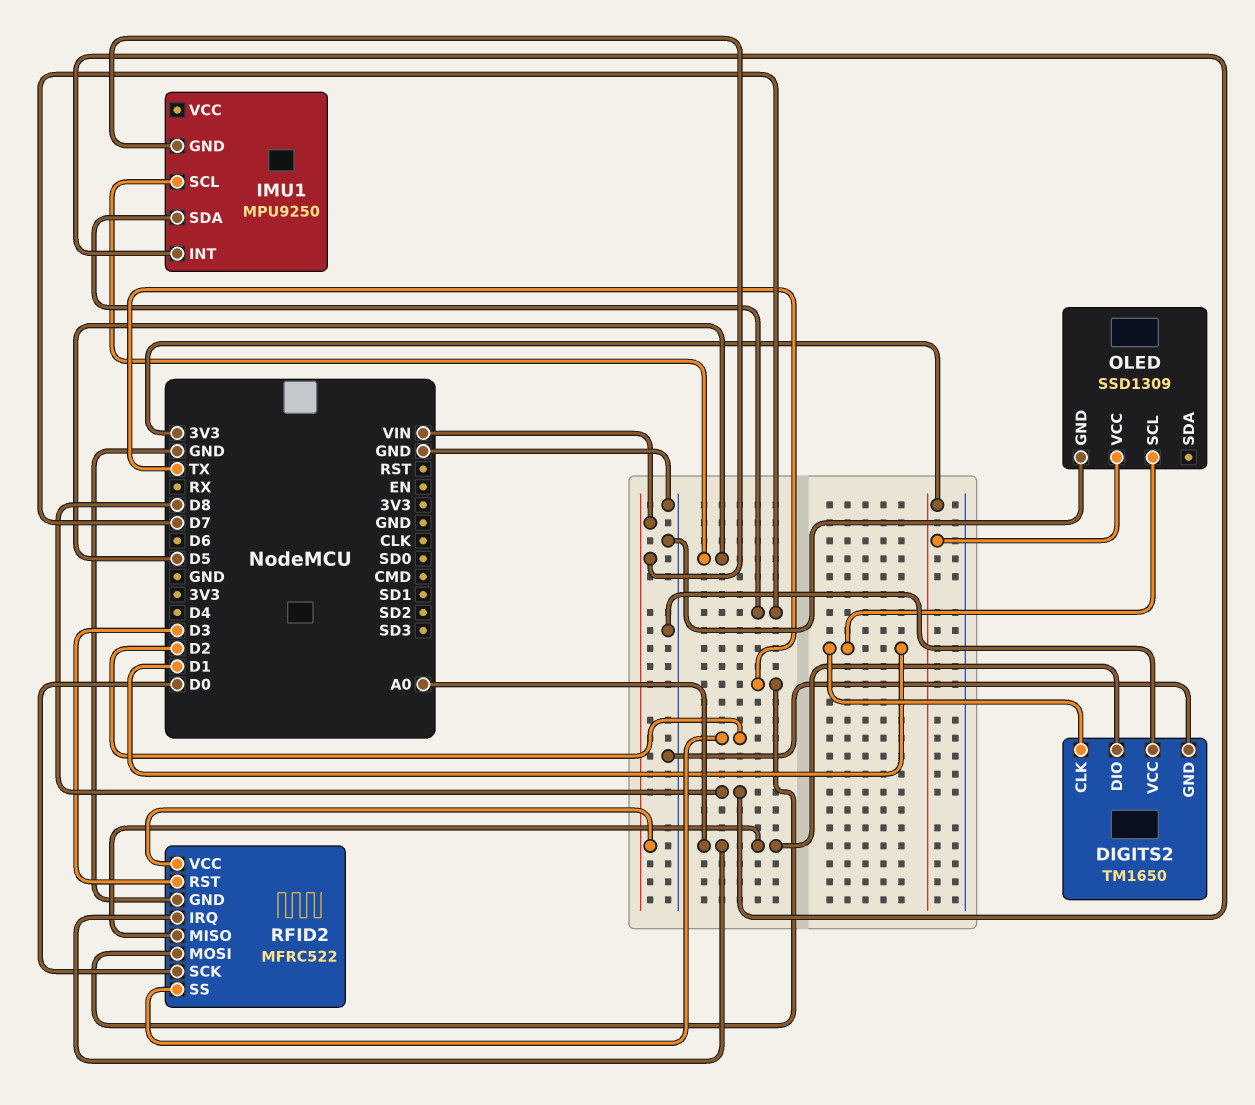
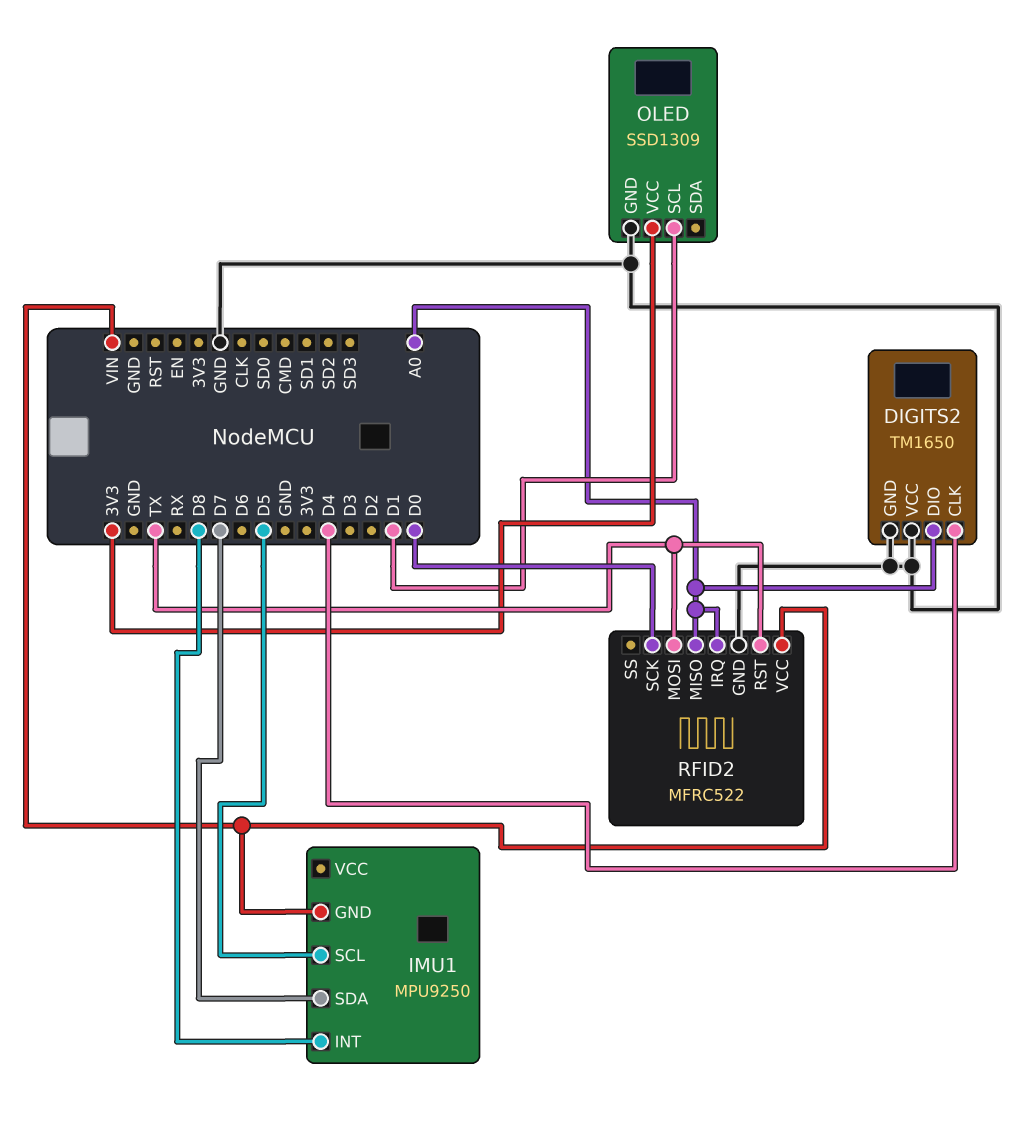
DIGITS2 pin CLK: D1 -> D4
RFID2 pin RST: D3 -> TX
RFID2 pin SS: D2 -> none

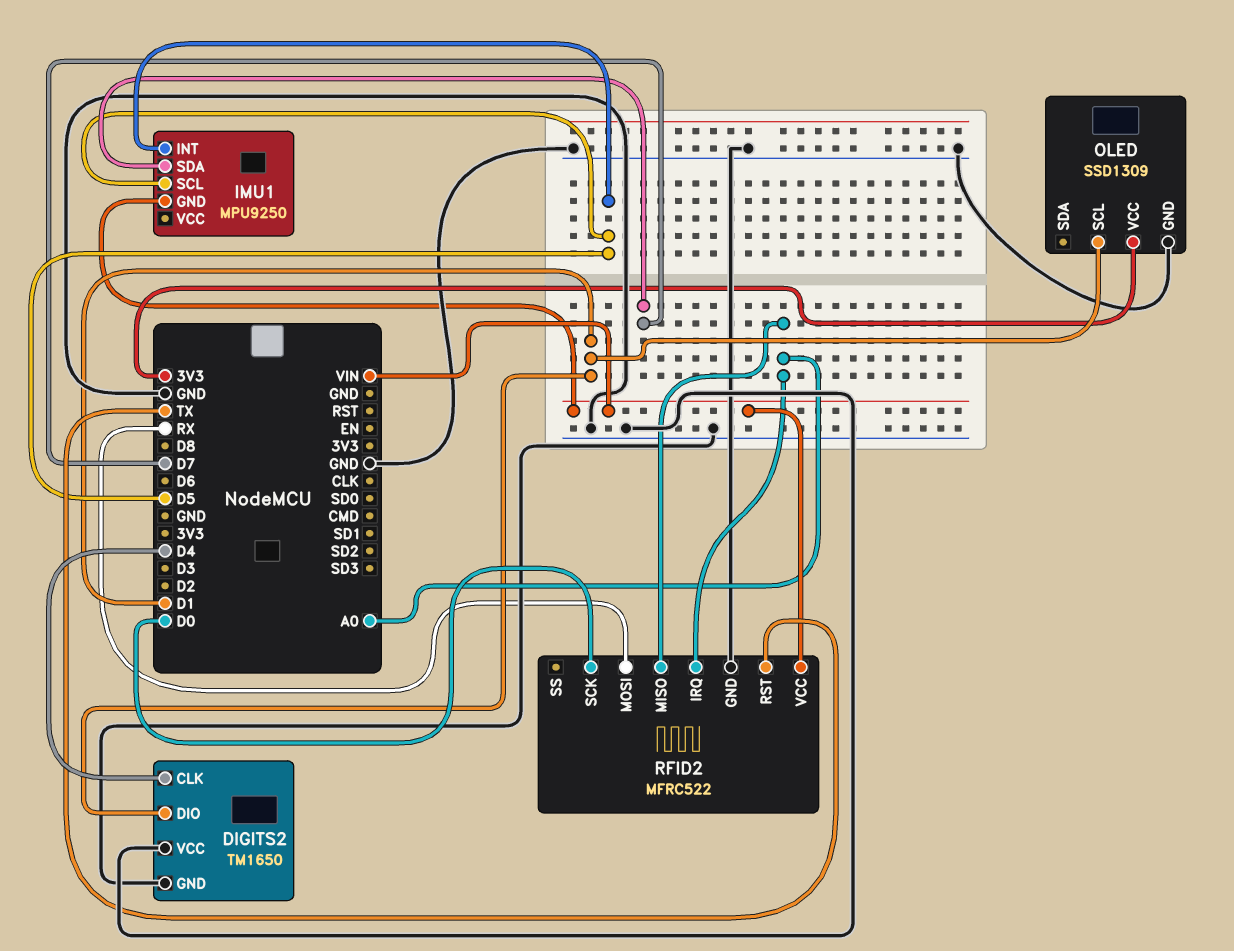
DIGITS2 pin DIO: A0 -> D1
IMU1 pin INT: D8 -> D5
RFID2 pin MOSI: TX -> RX

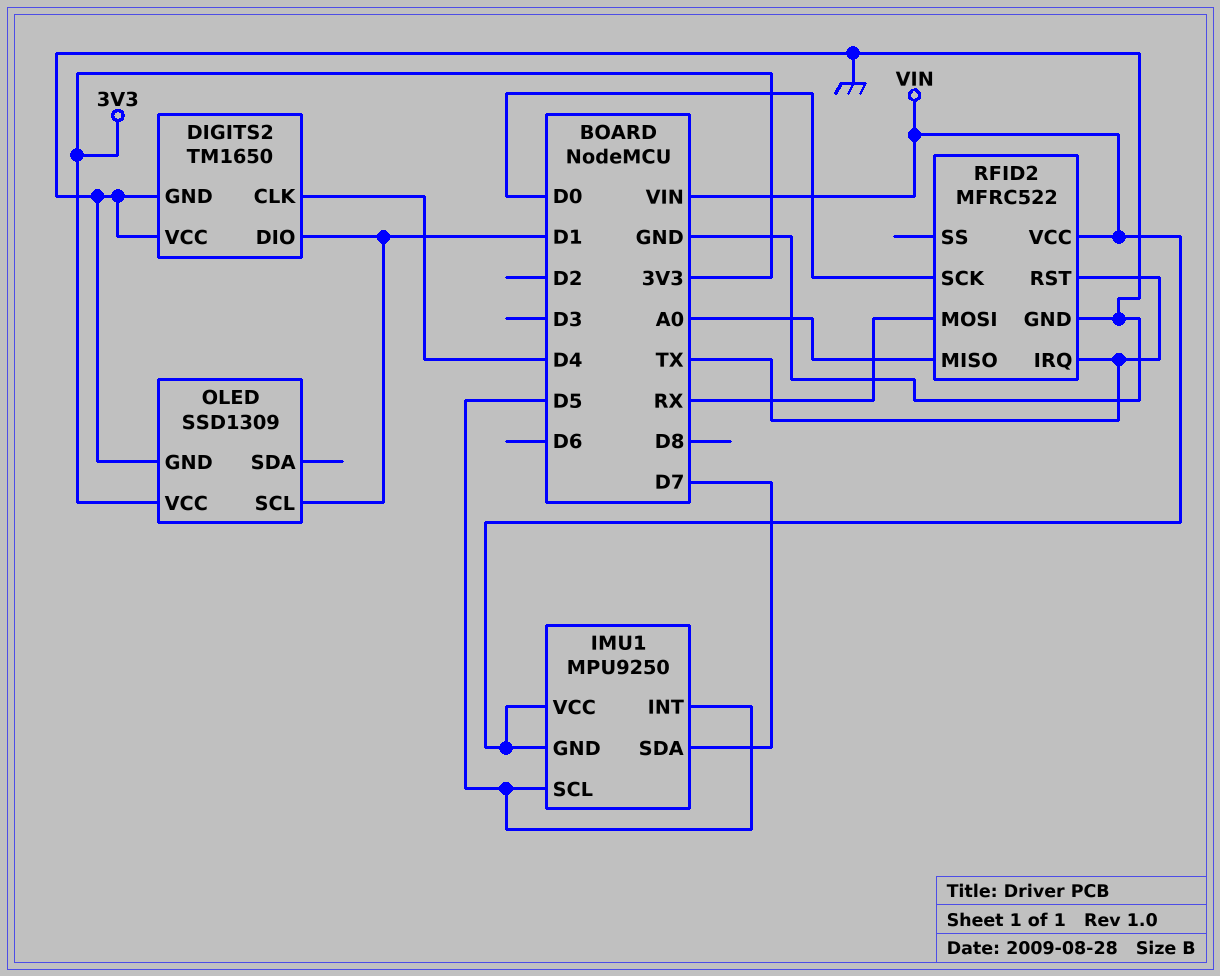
IMU1 pin VCC: none -> VIN
RFID2 pin IRQ: A0 -> TX

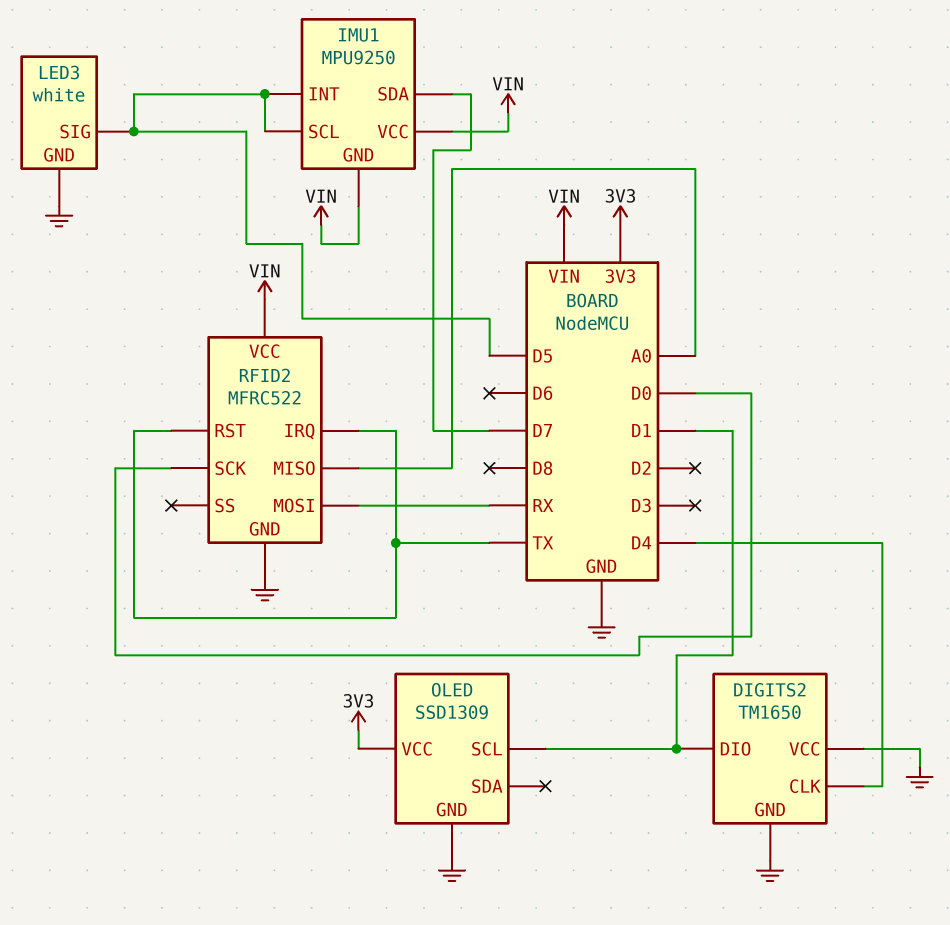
LED3: none -> white
LED3 pin GND: none -> GND
LED3 pin SIG: none -> D5

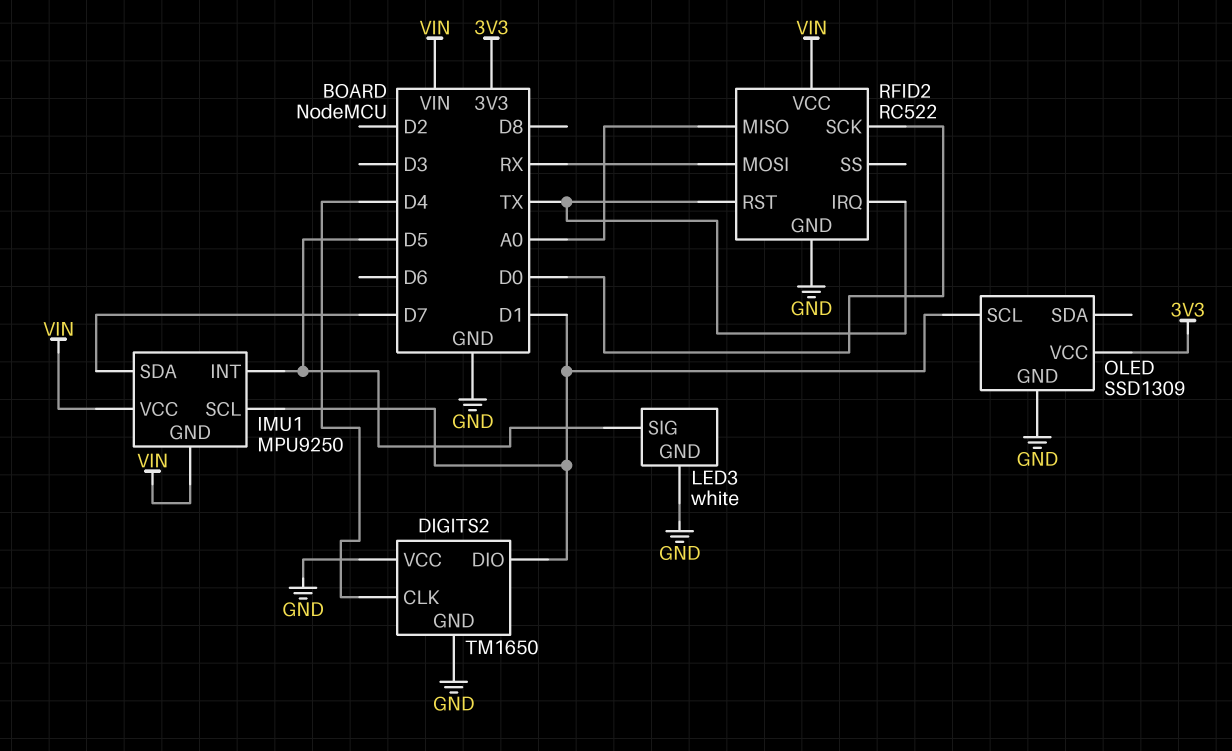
IMU1 pin SCL: D5 -> D1
RFID2: MFRC522 -> RC522

